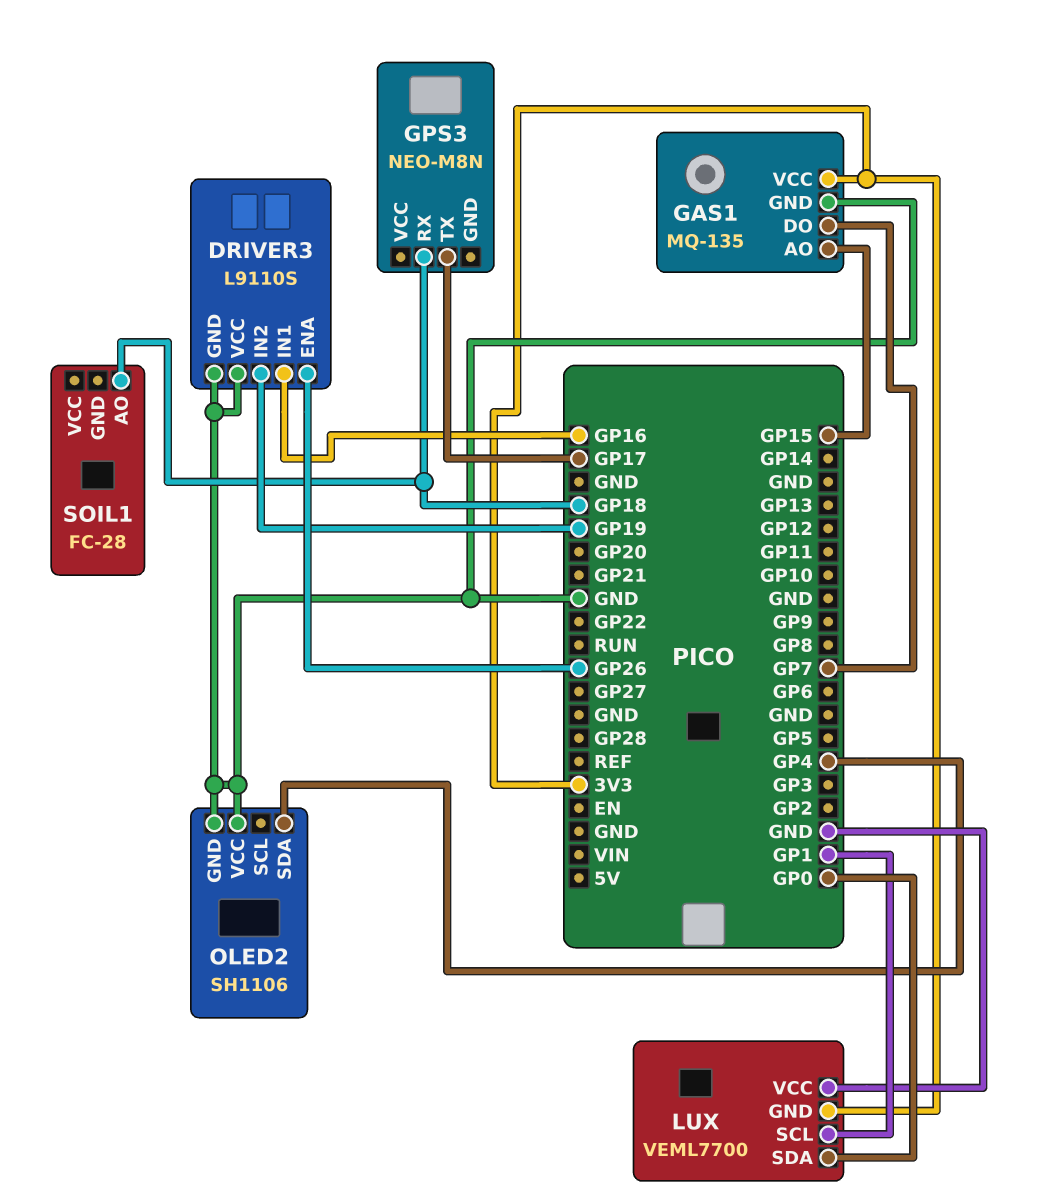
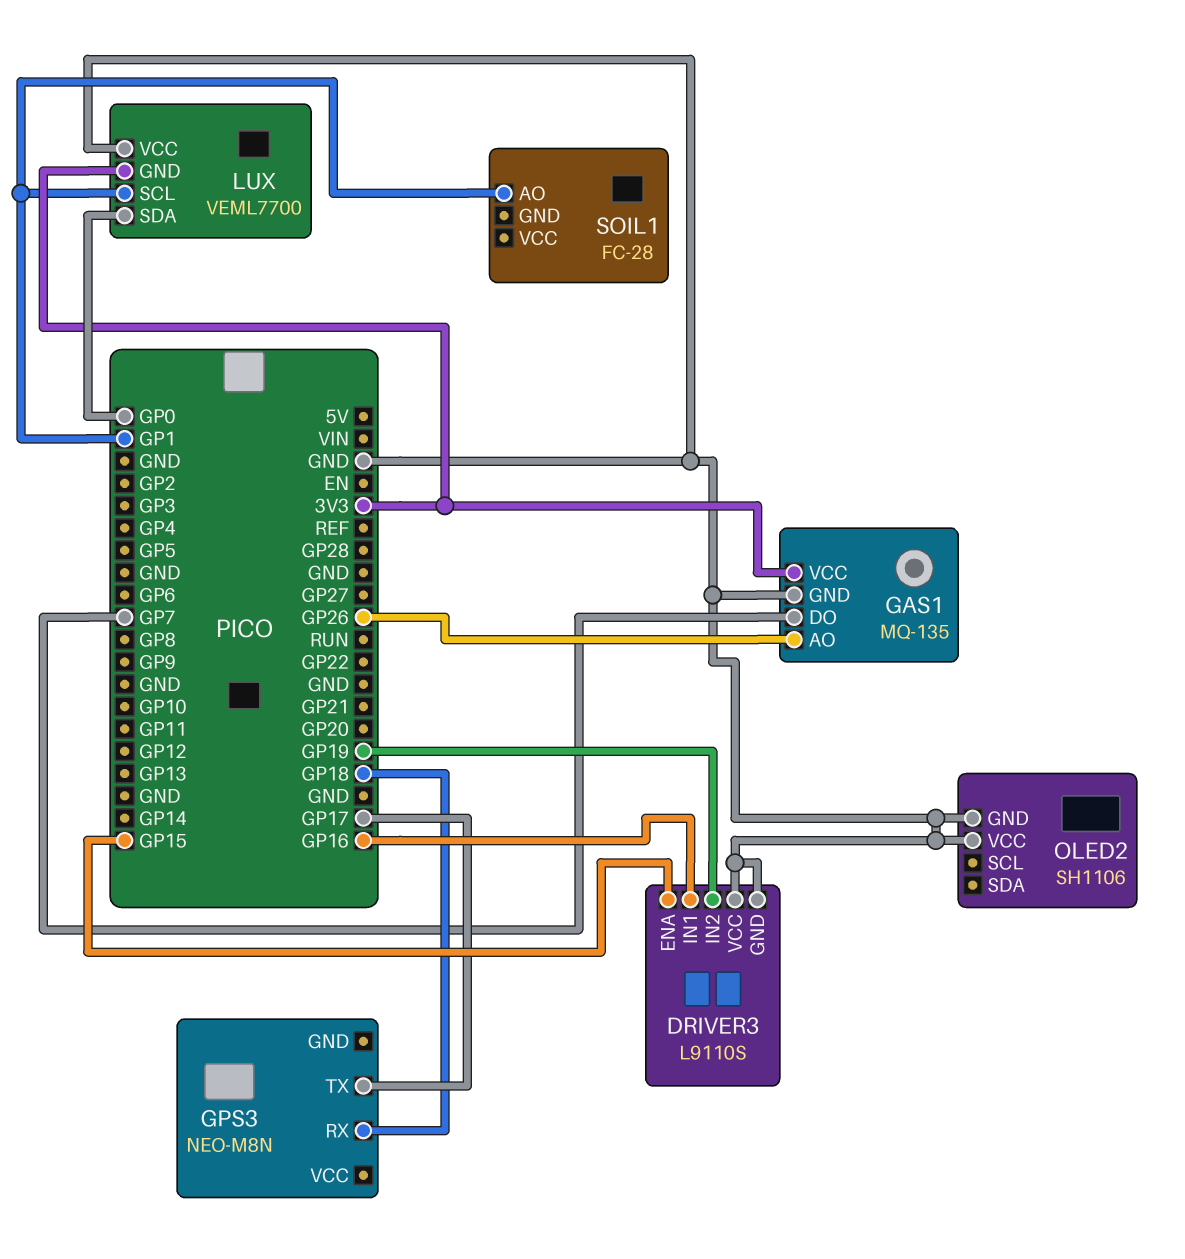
DRIVER3 pin ENA: GP26 -> GP15
GAS1 pin AO: GP15 -> GP26
OLED2 pin SDA: GP4 -> none
SOIL1 pin AO: GP18 -> GP1

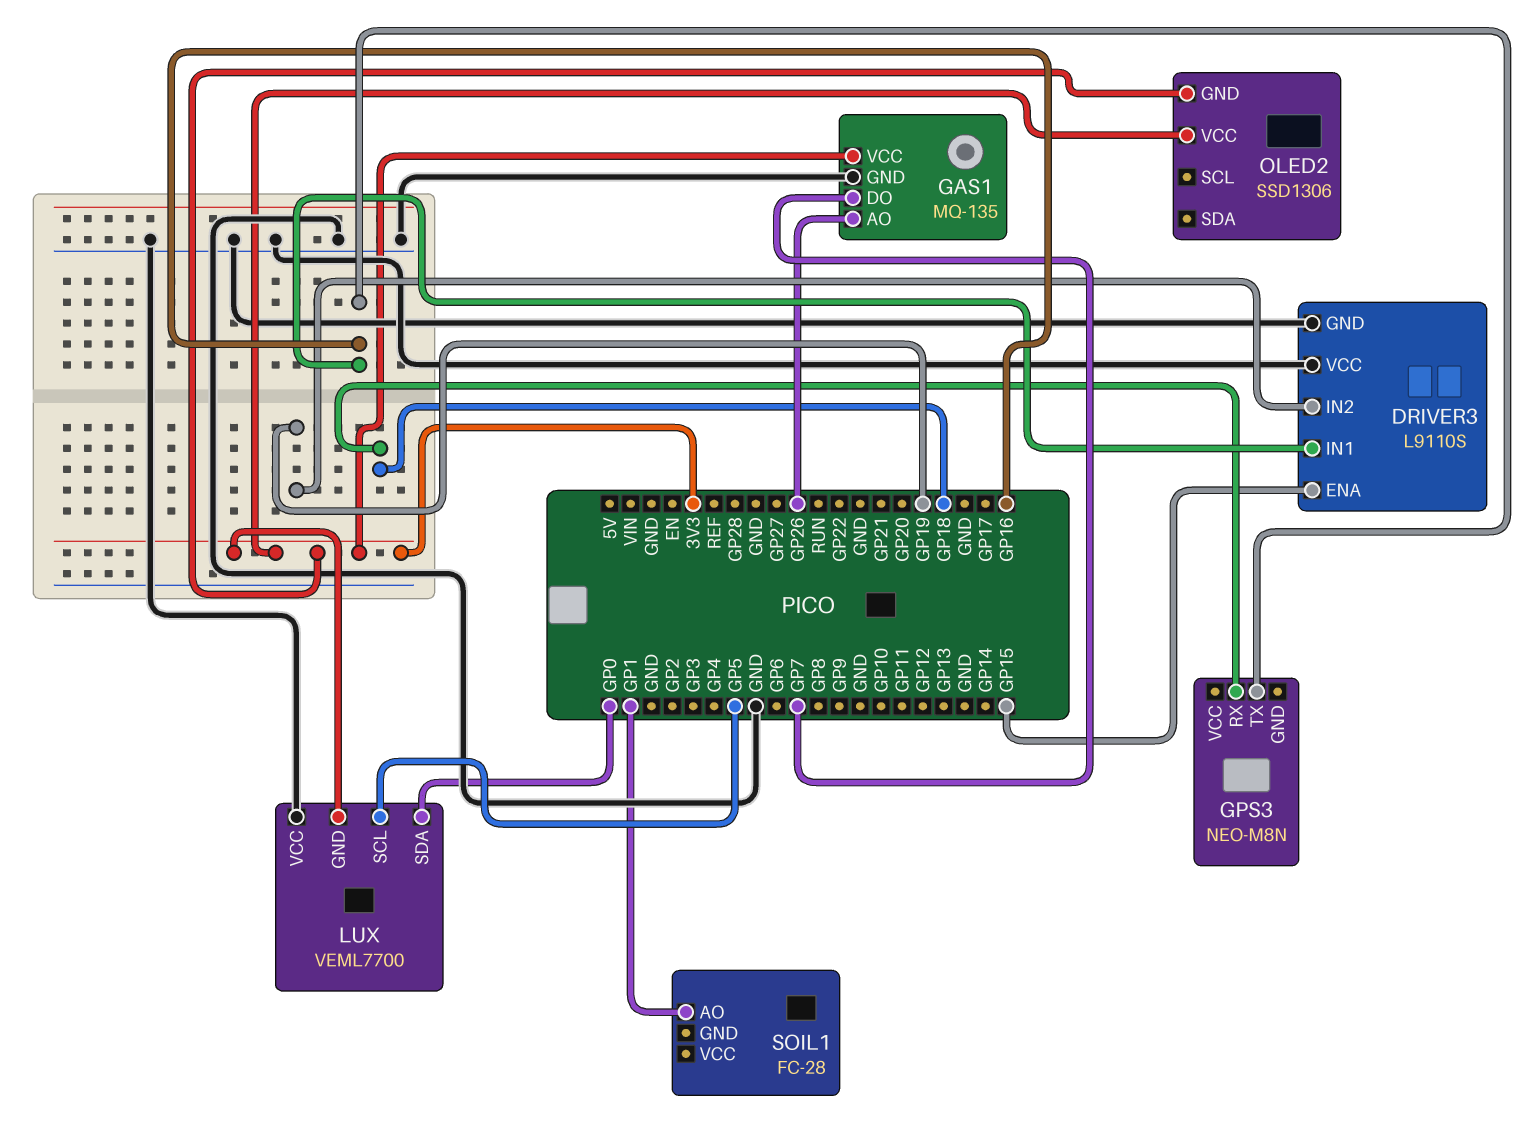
GPS3 pin TX: GP17 -> GP16
LUX pin SCL: GP1 -> GP5
OLED2: SH1106 -> SSD1306
OLED2 pin GND: GND -> 3V3
OLED2 pin VCC: GND -> 3V3

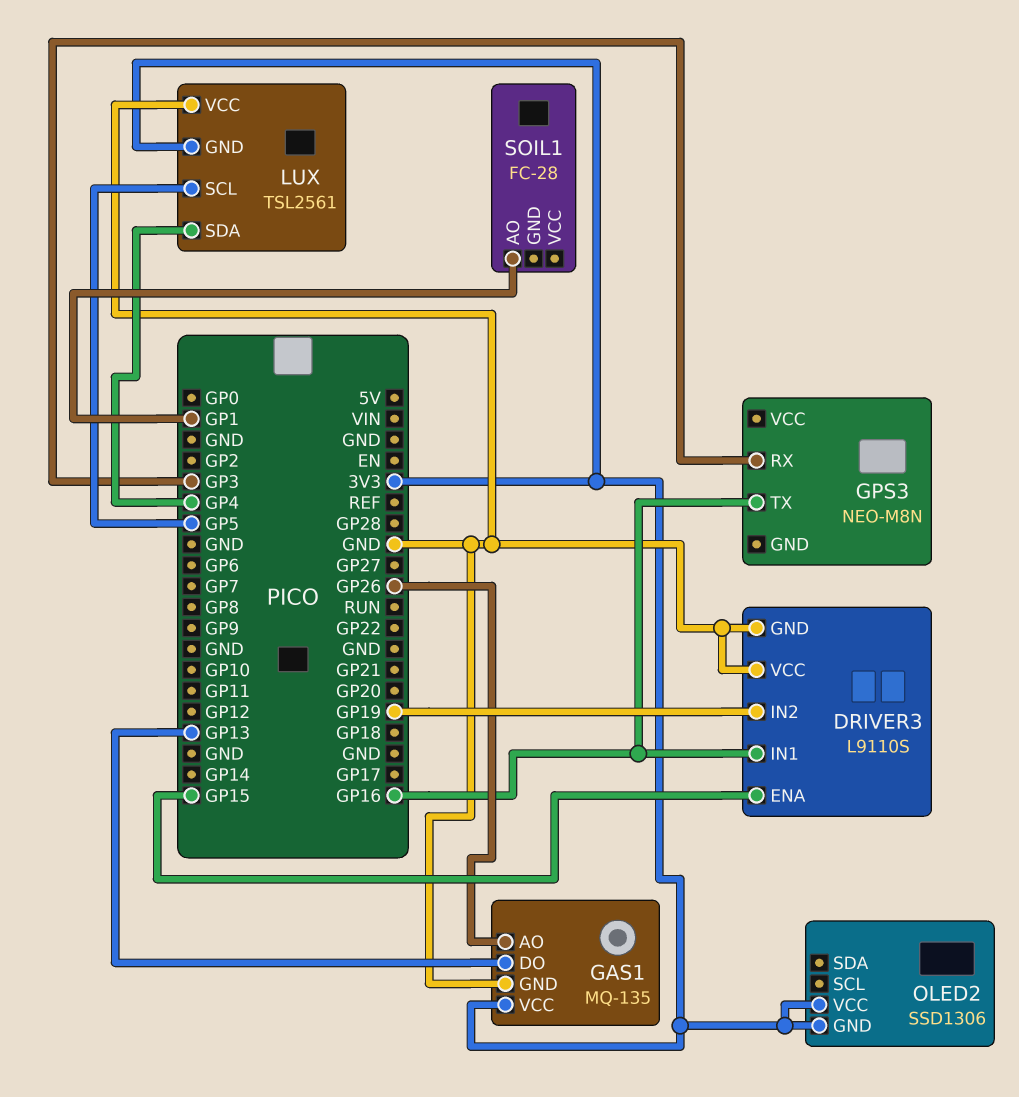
GAS1 pin DO: GP7 -> GP13
GPS3 pin RX: GP18 -> GP3
LUX: VEML7700 -> TSL2561
LUX pin SDA: GP0 -> GP4

